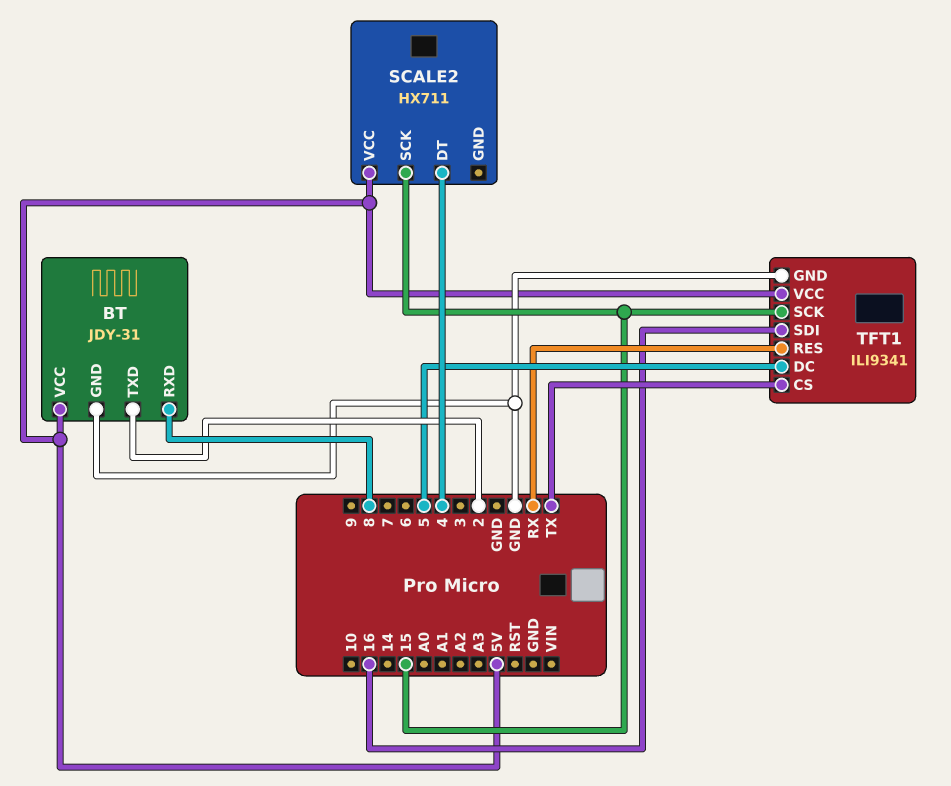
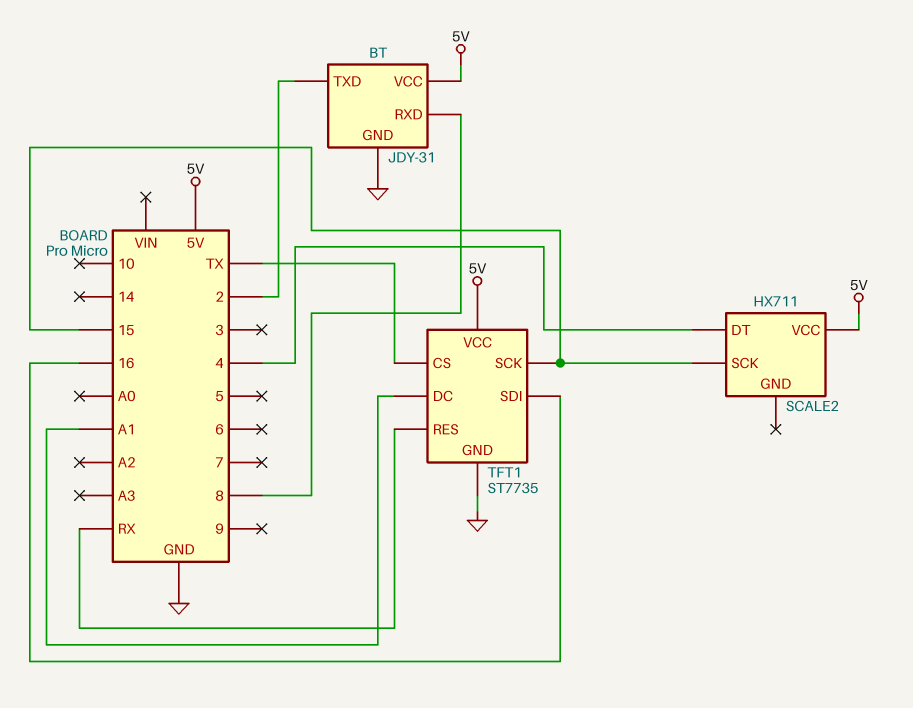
TFT1: ILI9341 -> ST7735
TFT1 pin DC: 5 -> A1

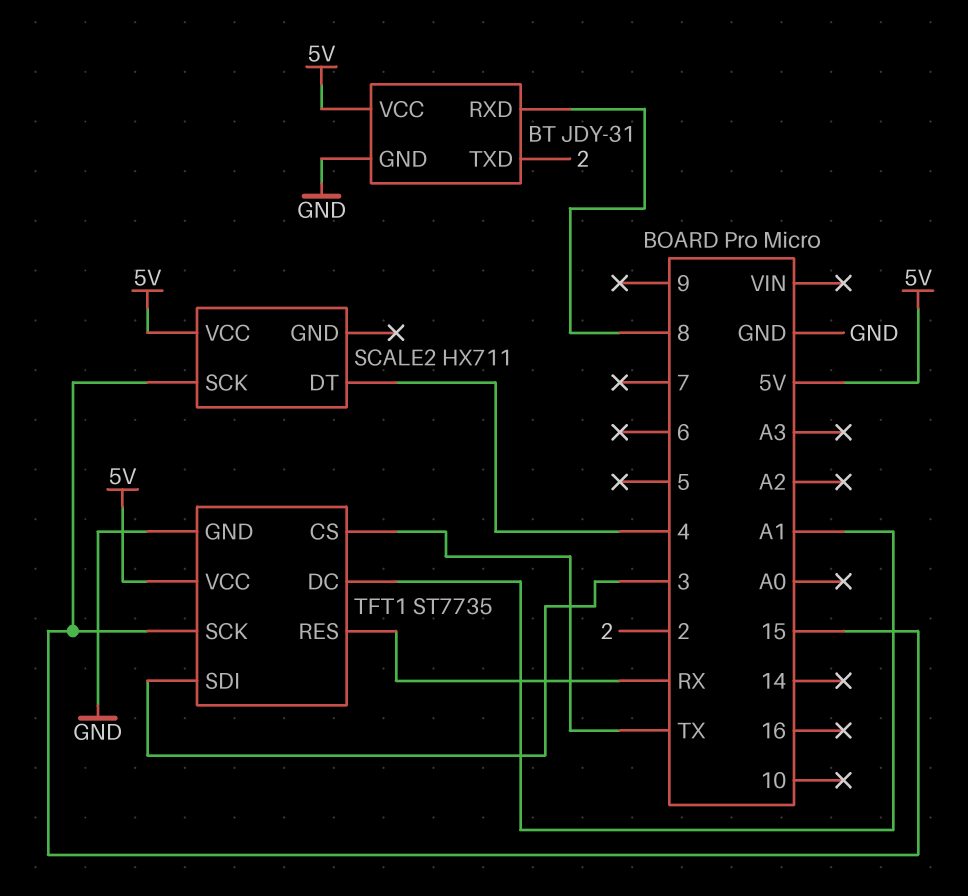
TFT1 pin SDI: 16 -> 3

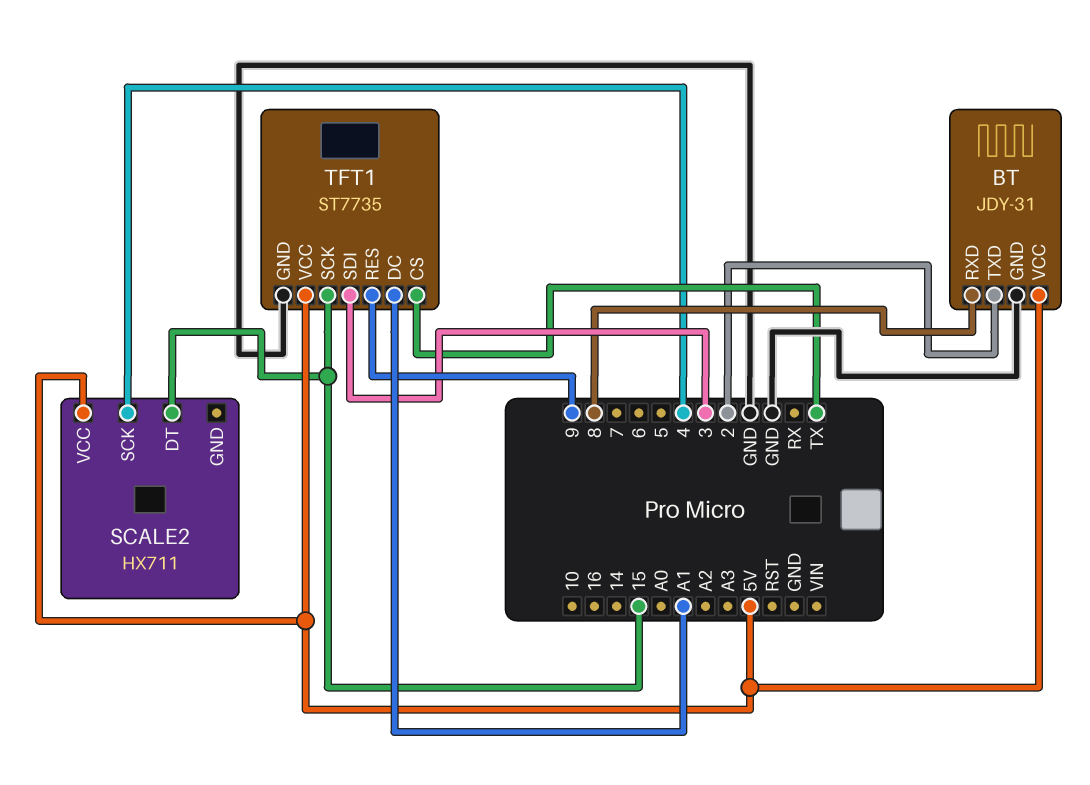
SCALE2 pin DT: 4 -> 15
SCALE2 pin SCK: 15 -> 4
TFT1 pin RES: RX -> 9

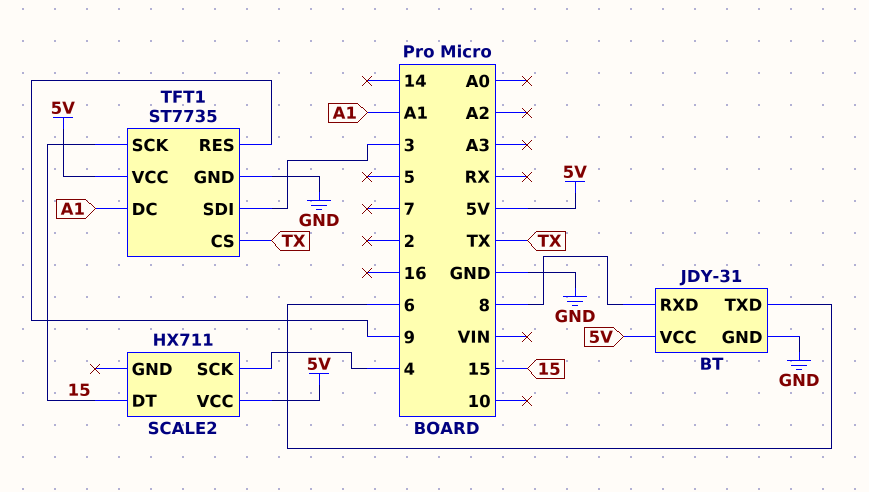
BT pin TXD: 2 -> 6

